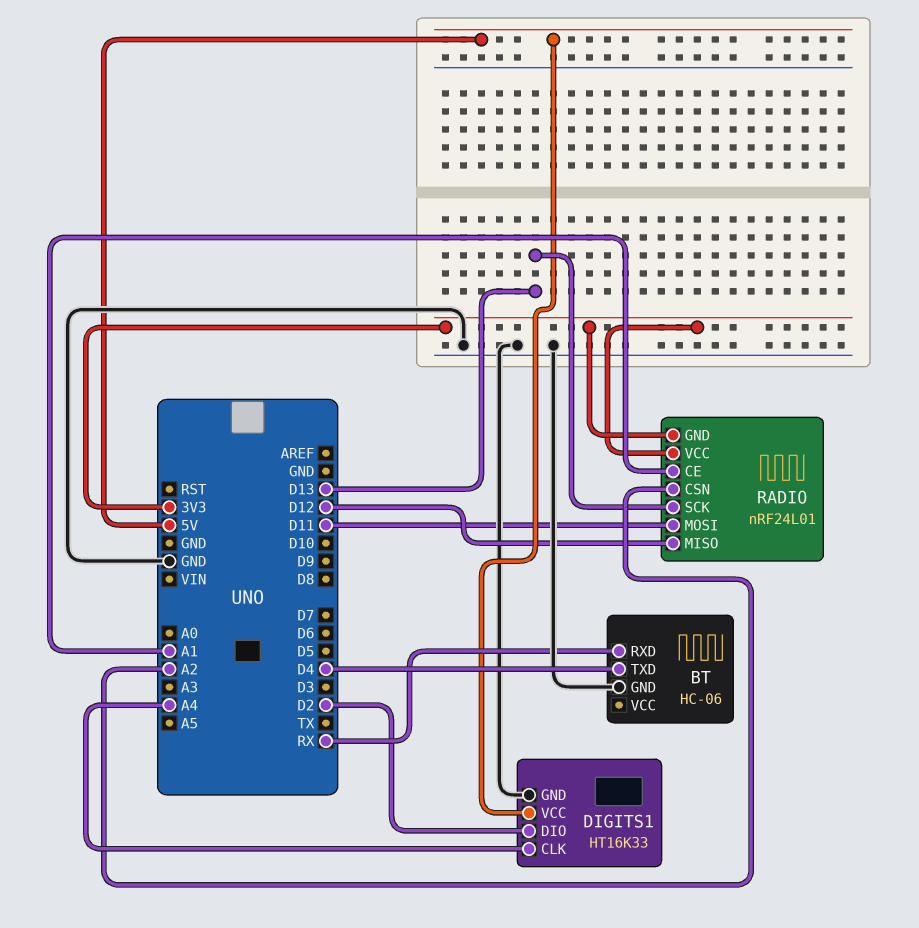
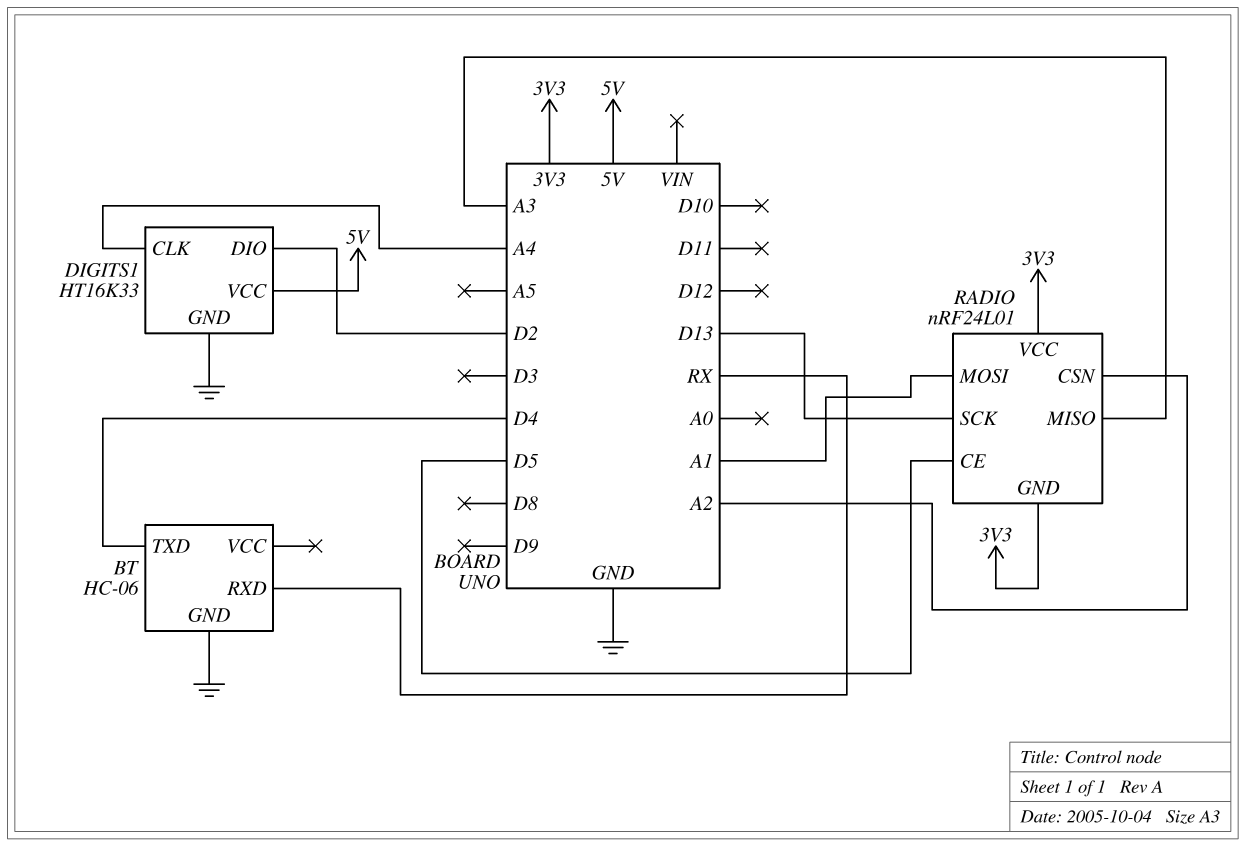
RADIO pin CE: A1 -> D5
RADIO pin MISO: D12 -> A3
RADIO pin MOSI: D11 -> A1

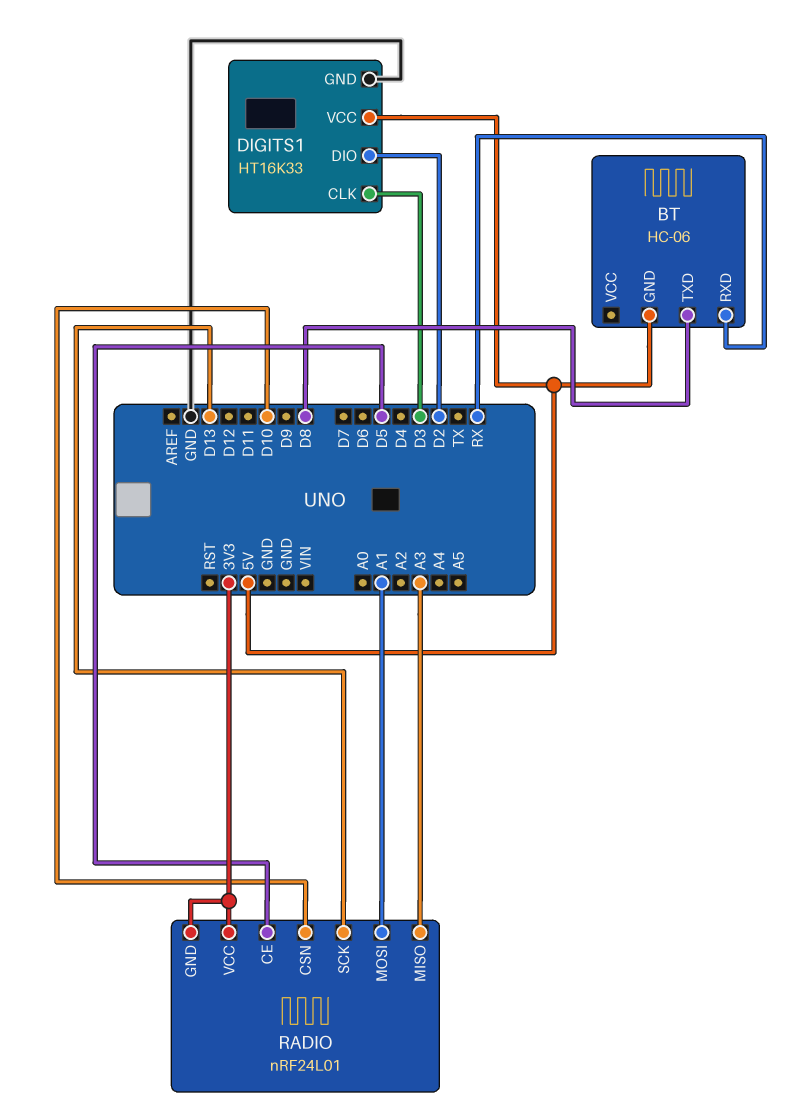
BT pin GND: GND -> 5V
BT pin TXD: D4 -> D8
DIGITS1 pin CLK: A4 -> D3
RADIO pin CSN: A2 -> D10

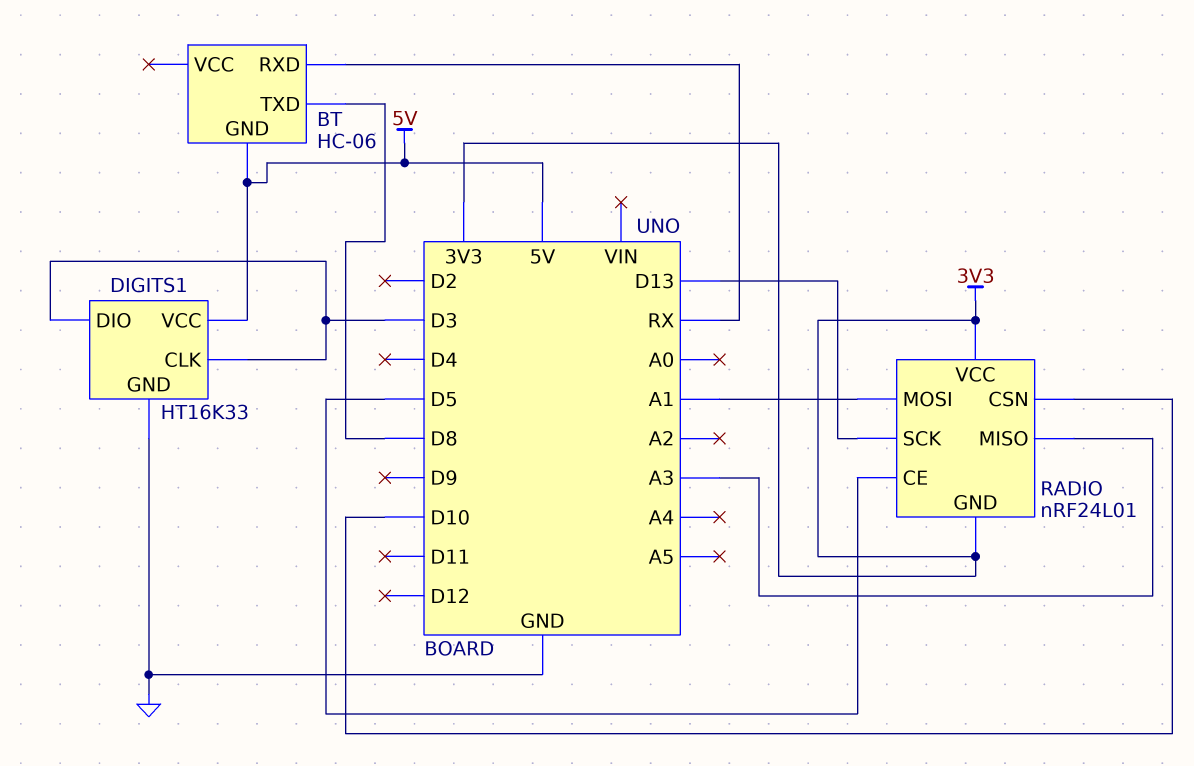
DIGITS1 pin DIO: D2 -> D3

